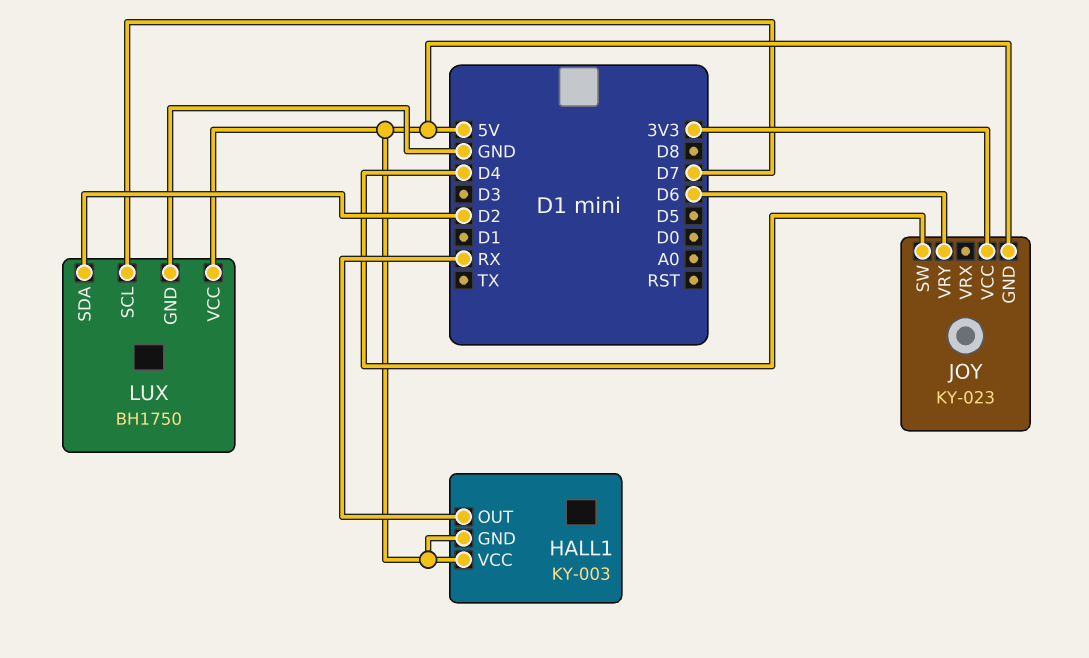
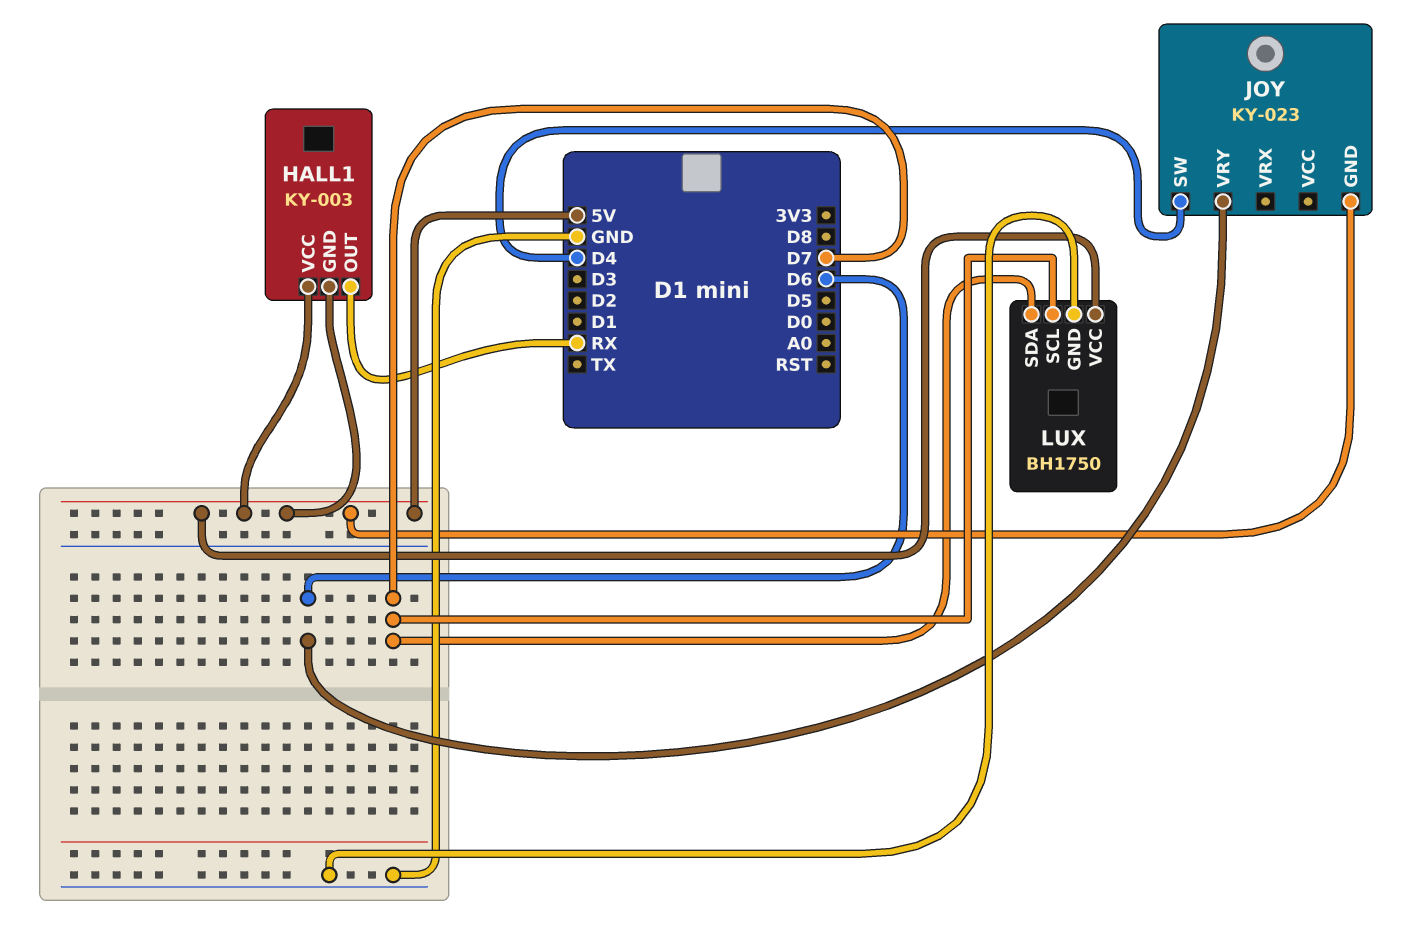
JOY pin VCC: 3V3 -> none
LUX pin SDA: D2 -> D7

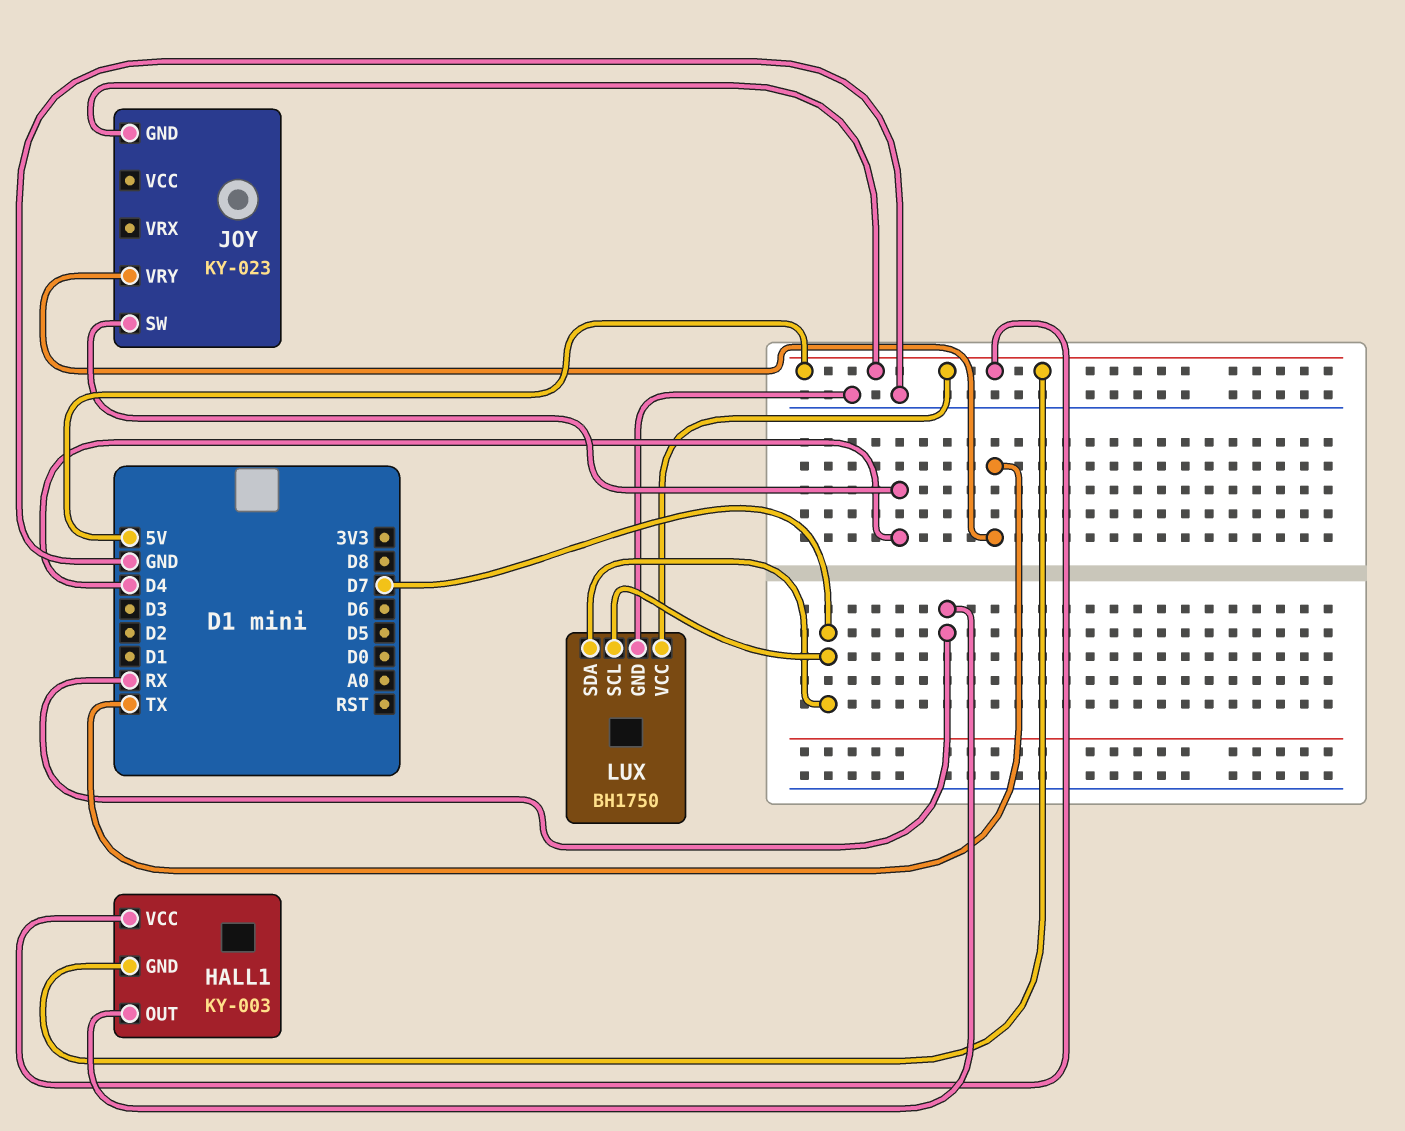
JOY pin VRY: D6 -> TX

